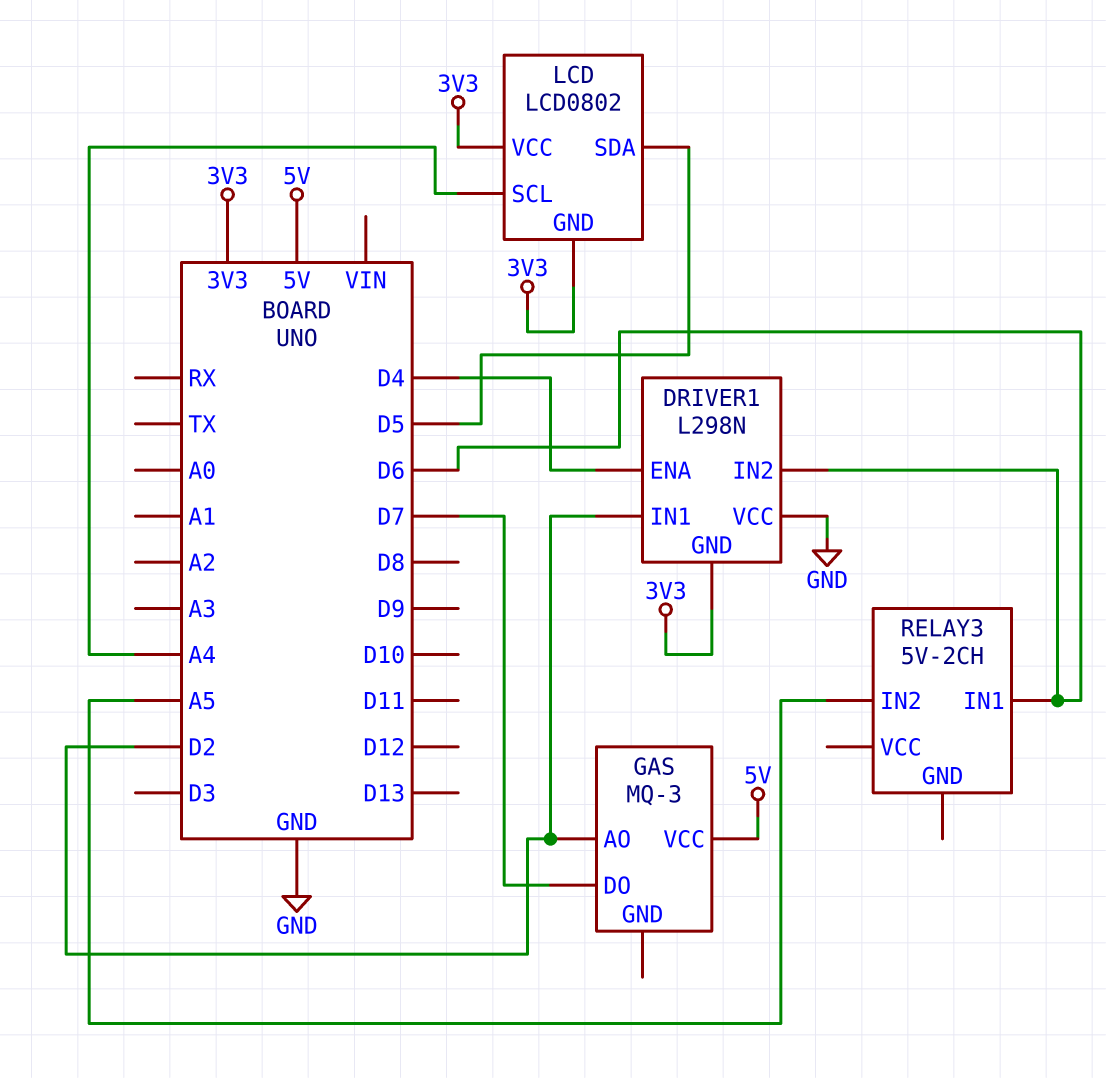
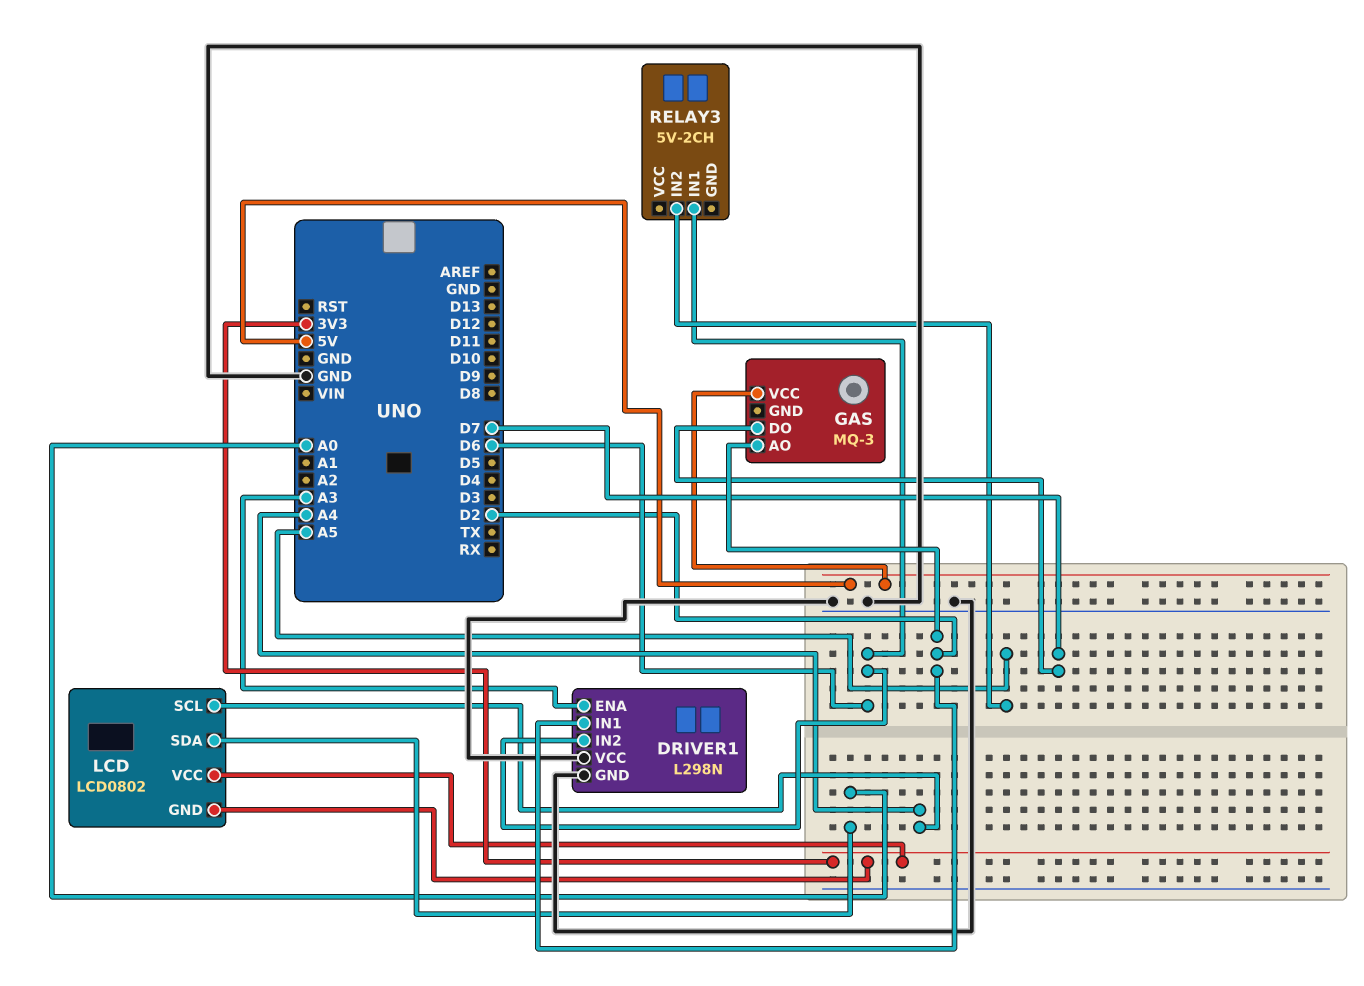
DRIVER1 pin ENA: D4 -> A3
DRIVER1 pin GND: 3V3 -> GND
LCD pin SDA: D5 -> A0

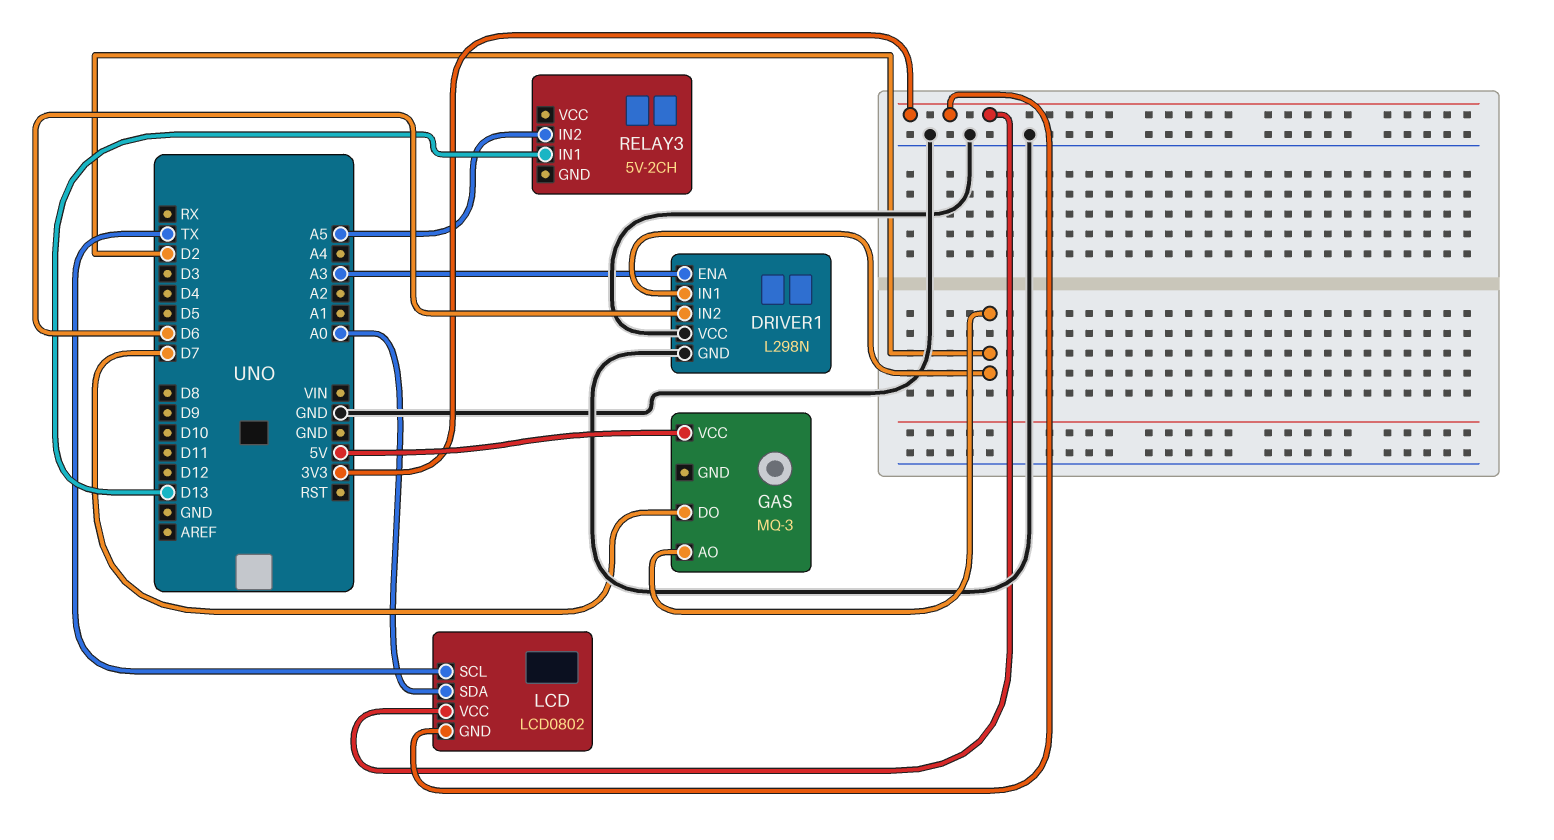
LCD pin SCL: A4 -> TX
RELAY3 pin IN1: D6 -> D13

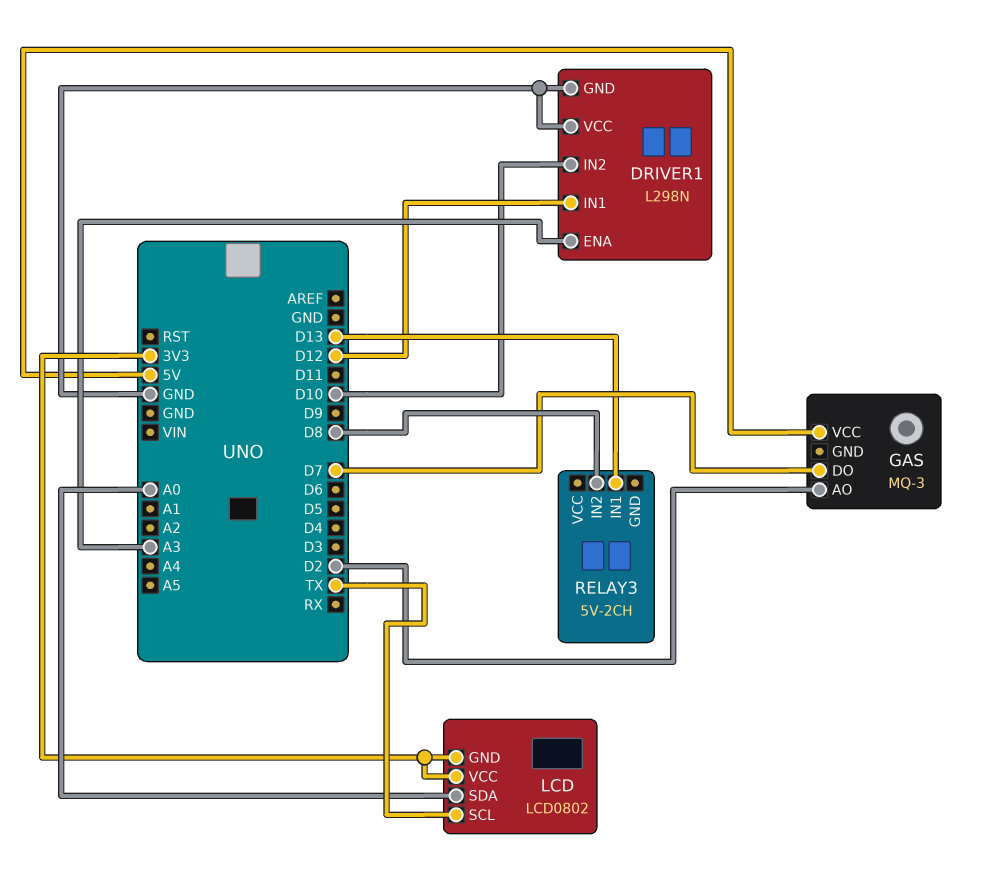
DRIVER1 pin IN1: D2 -> D12
DRIVER1 pin IN2: D6 -> D10
RELAY3 pin IN2: A5 -> D8

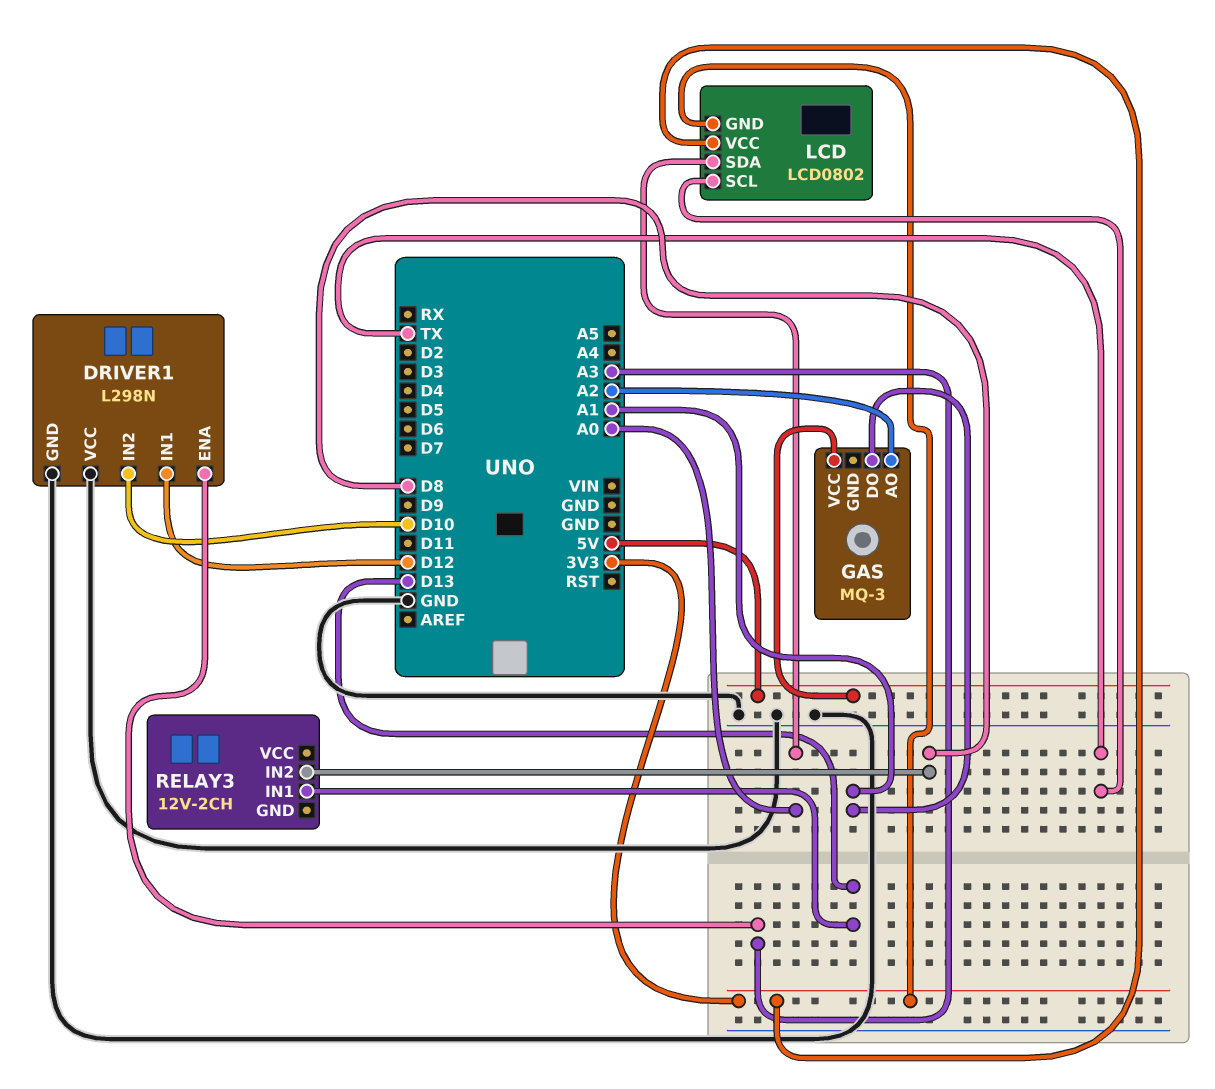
GAS pin AO: D2 -> A2
GAS pin DO: D7 -> A1
RELAY3: 5V-2CH -> 12V-2CH

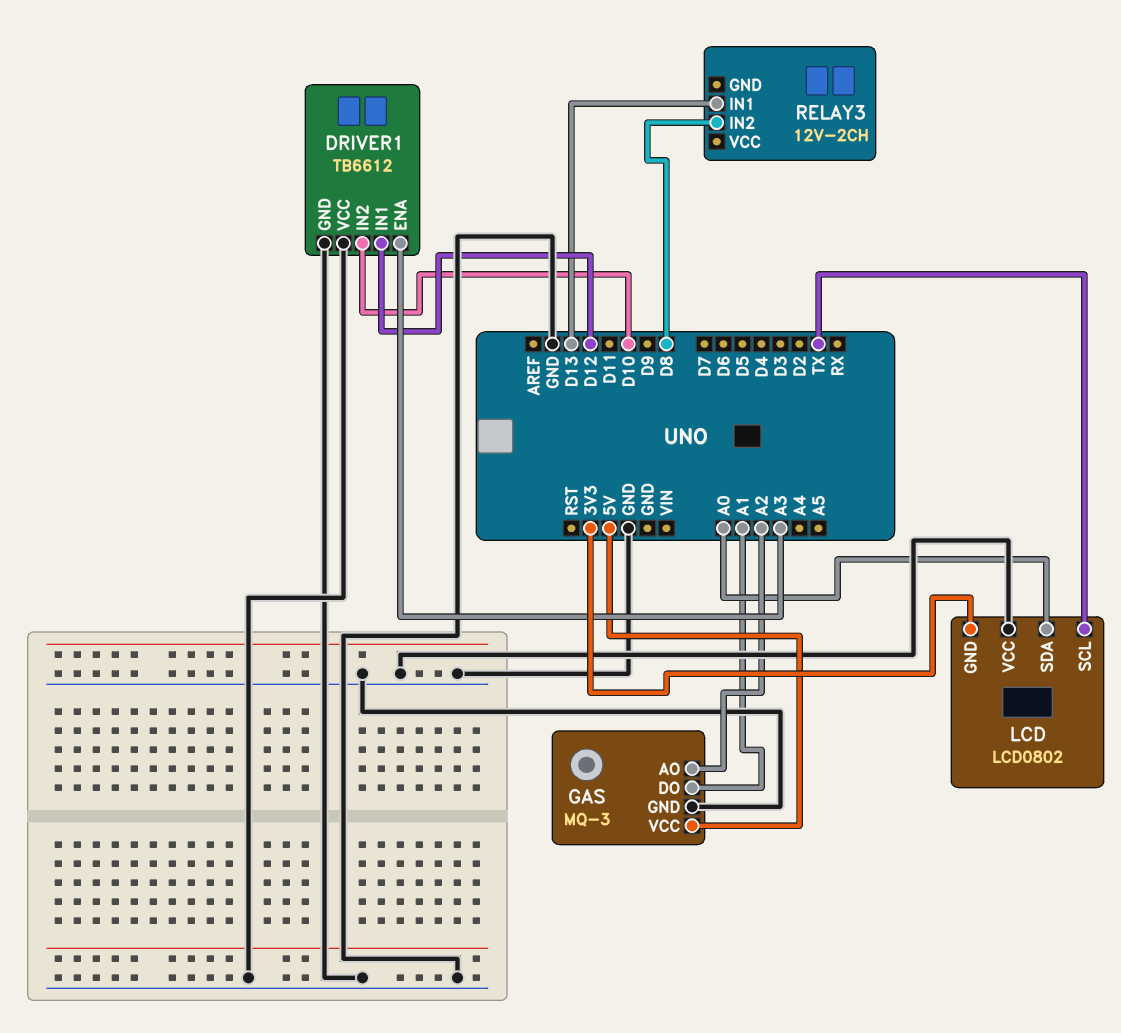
DRIVER1: L298N -> TB6612
GAS pin GND: none -> GND
LCD pin VCC: 3V3 -> GND

